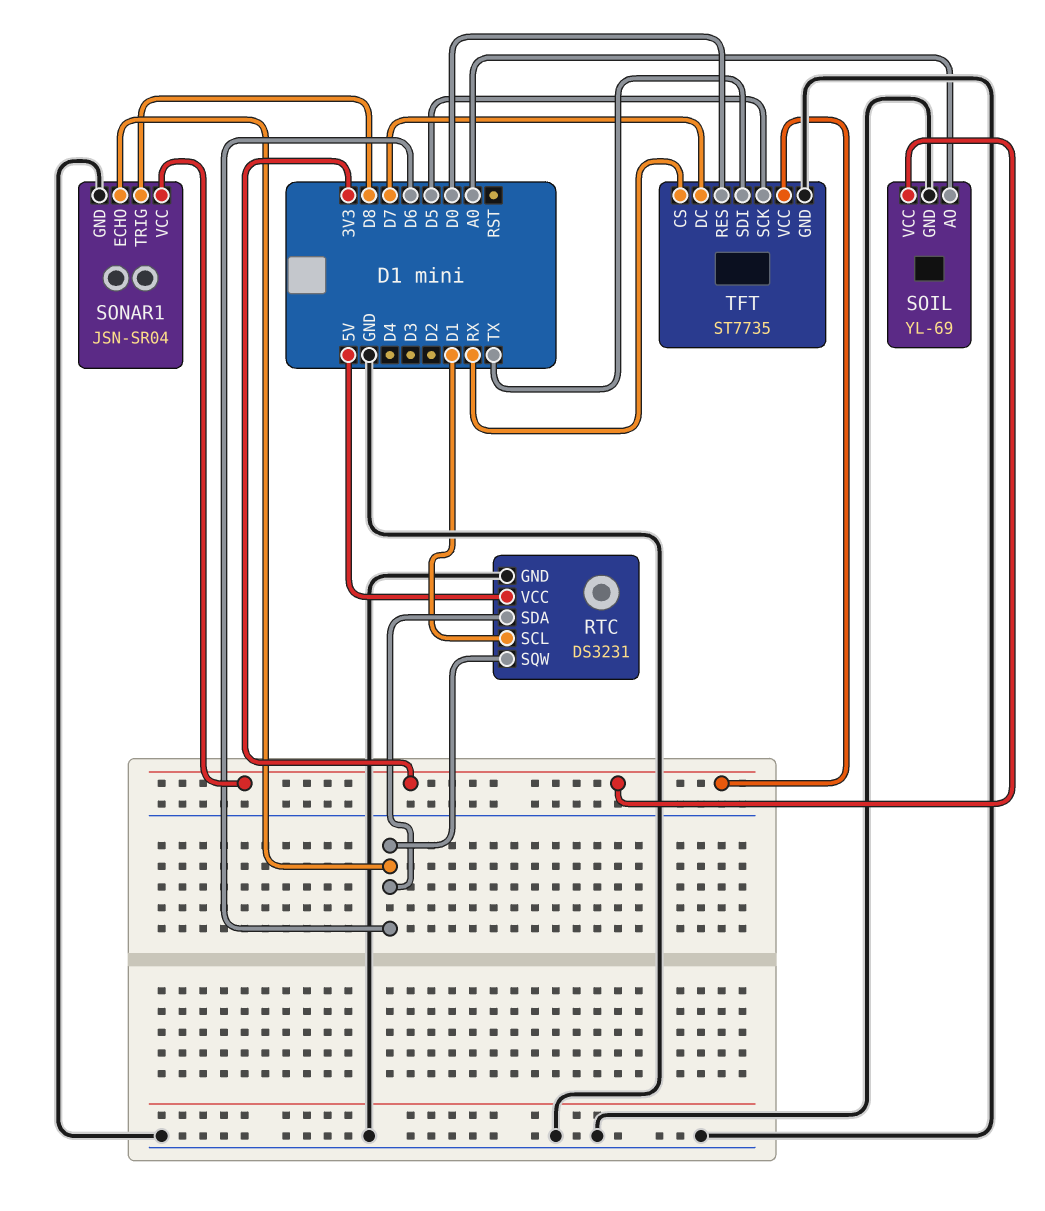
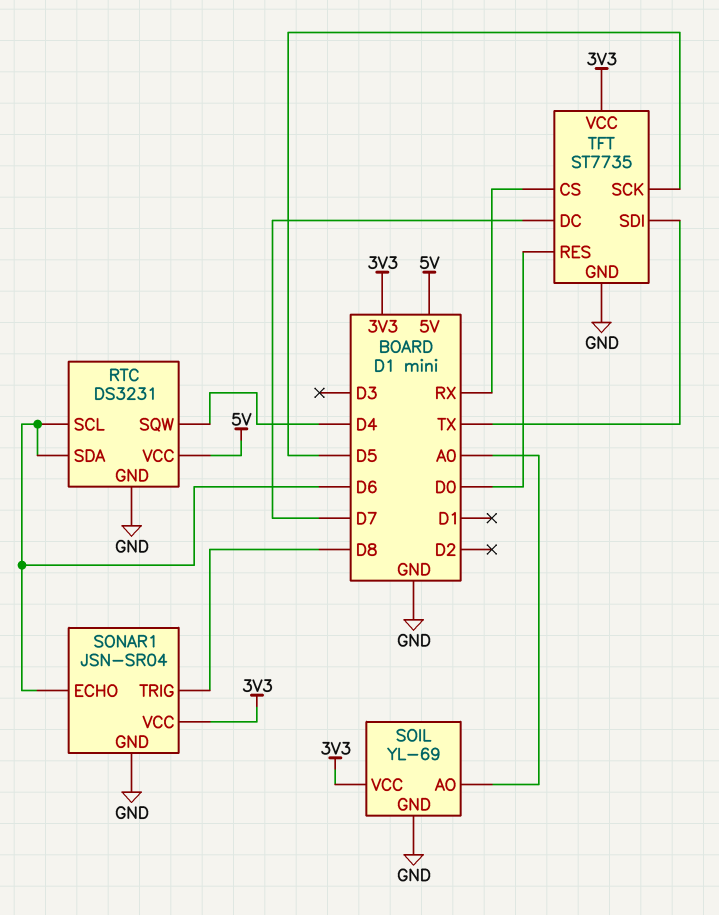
RTC pin SCL: D1 -> D6
RTC pin SQW: D6 -> D4

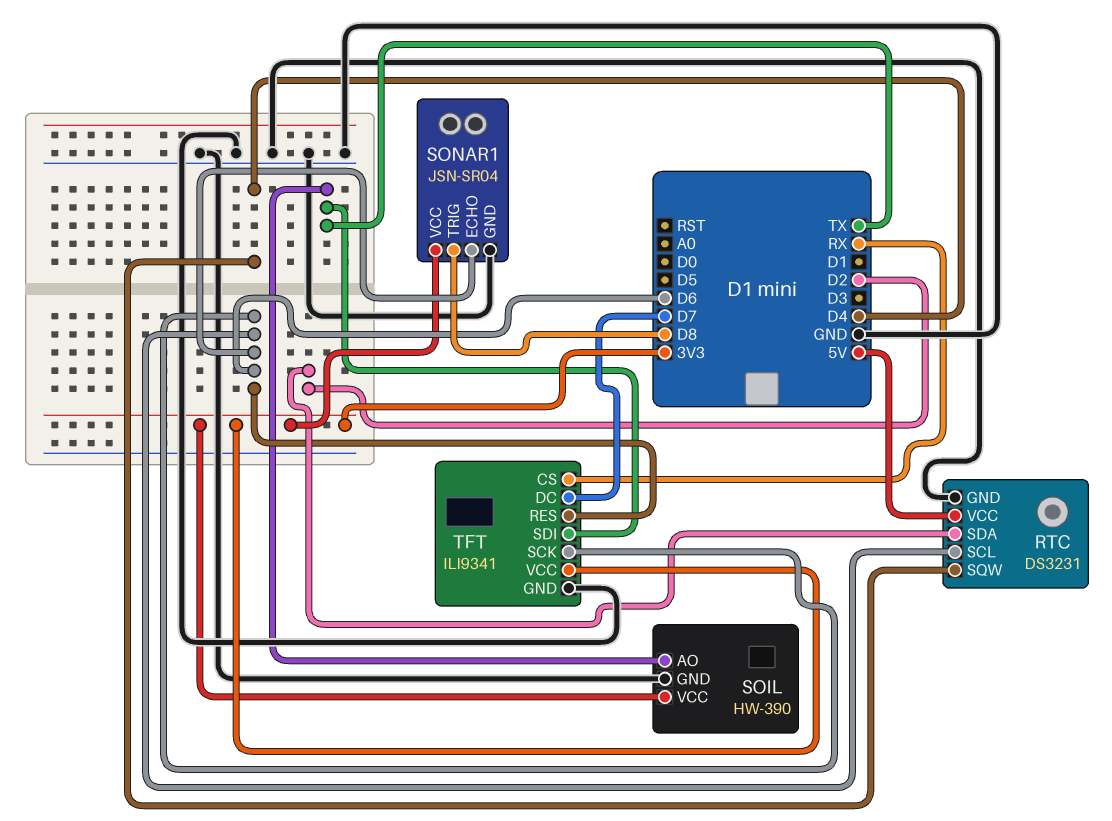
RTC pin SDA: D6 -> D2
SOIL: YL-69 -> HW-390
SOIL pin AO: A0 -> TX
TFT: ST7735 -> ILI9341
TFT pin RES: D0 -> D6
TFT pin SCK: D5 -> D6

